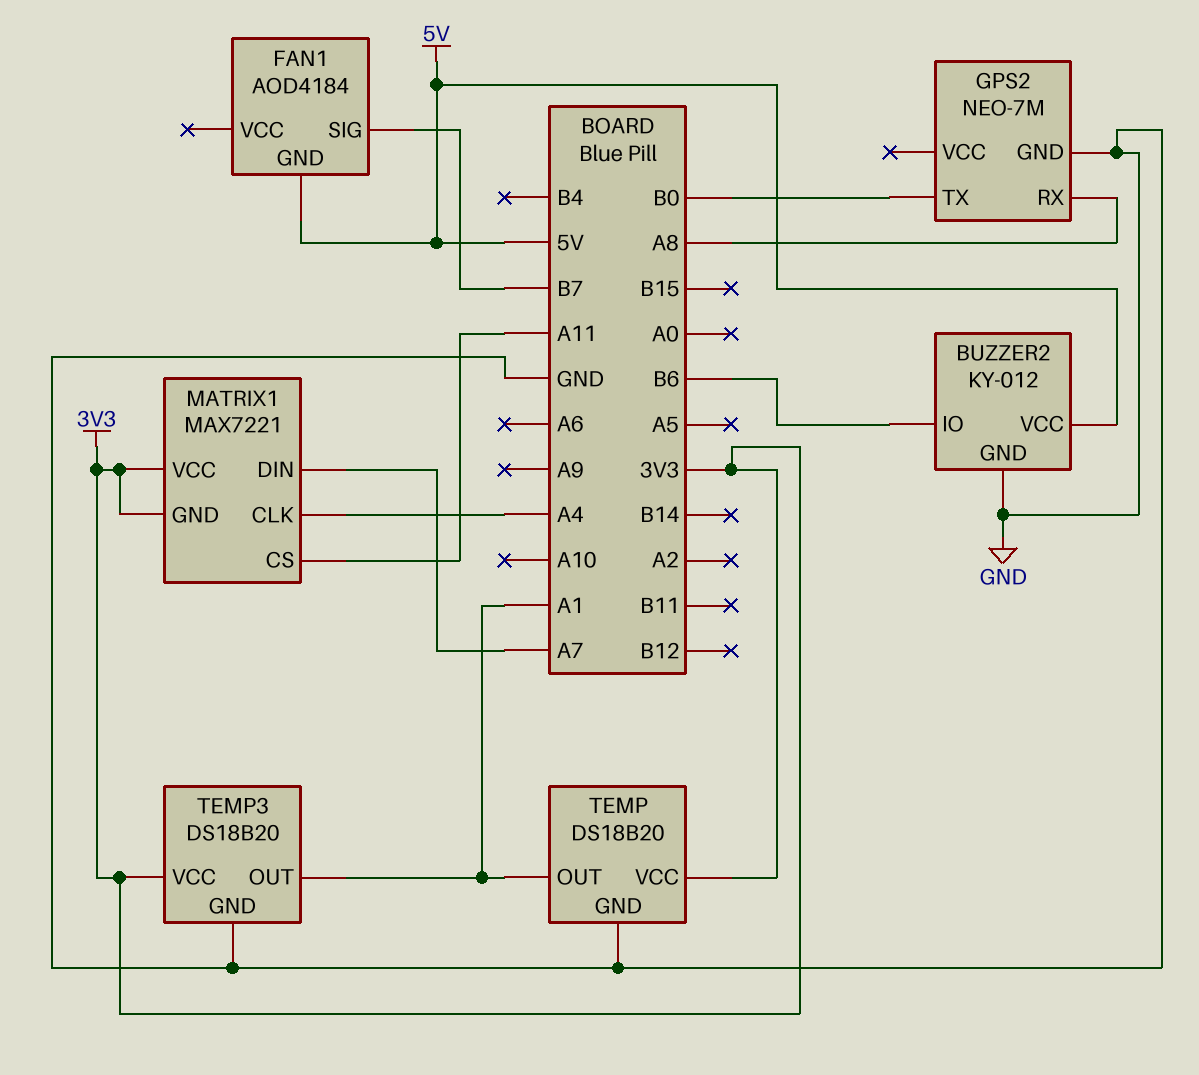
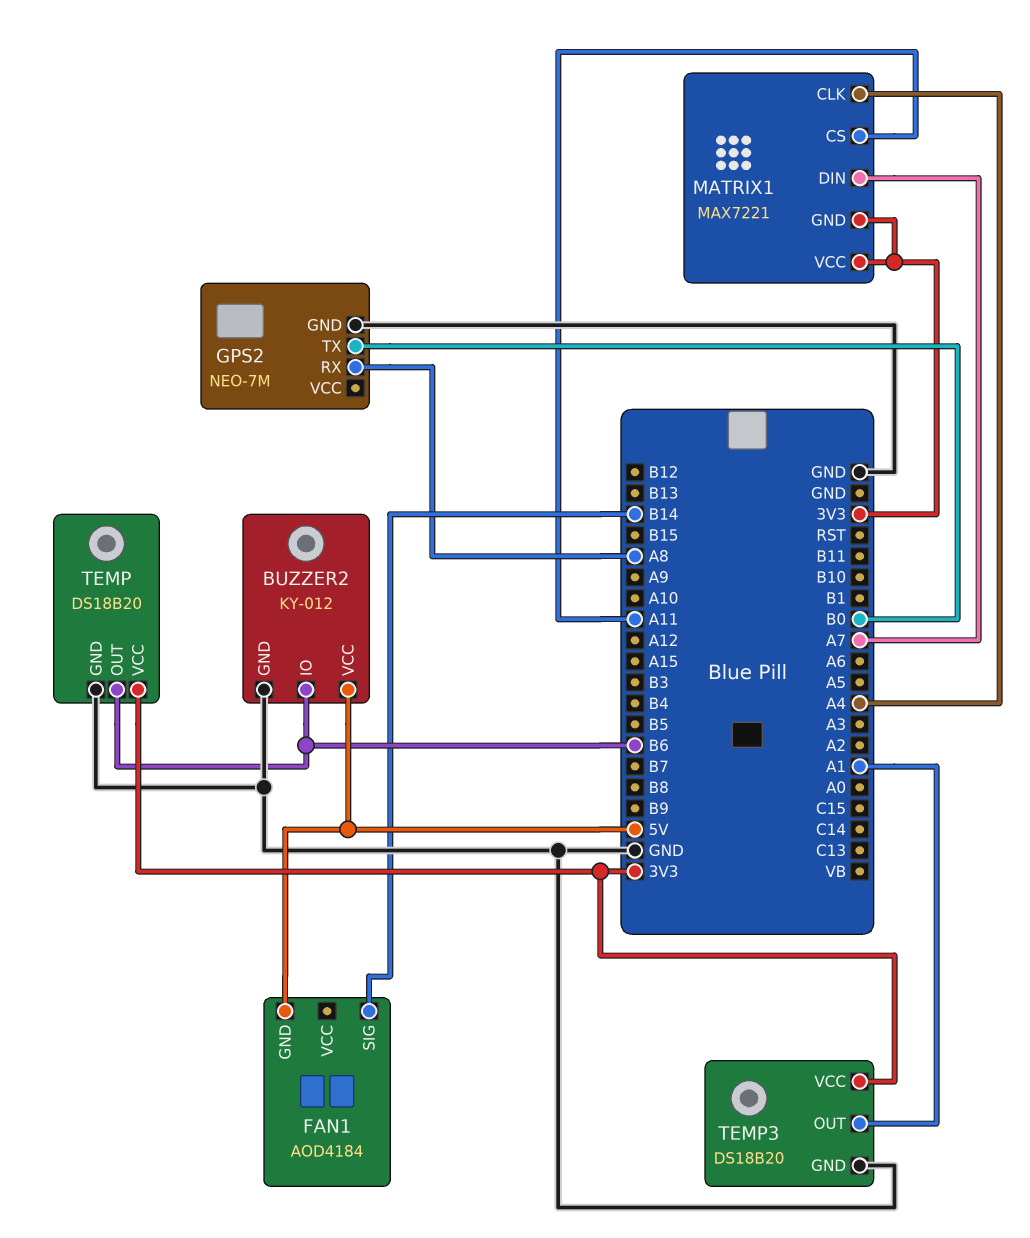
FAN1 pin SIG: B7 -> B14
TEMP pin OUT: A1 -> B6

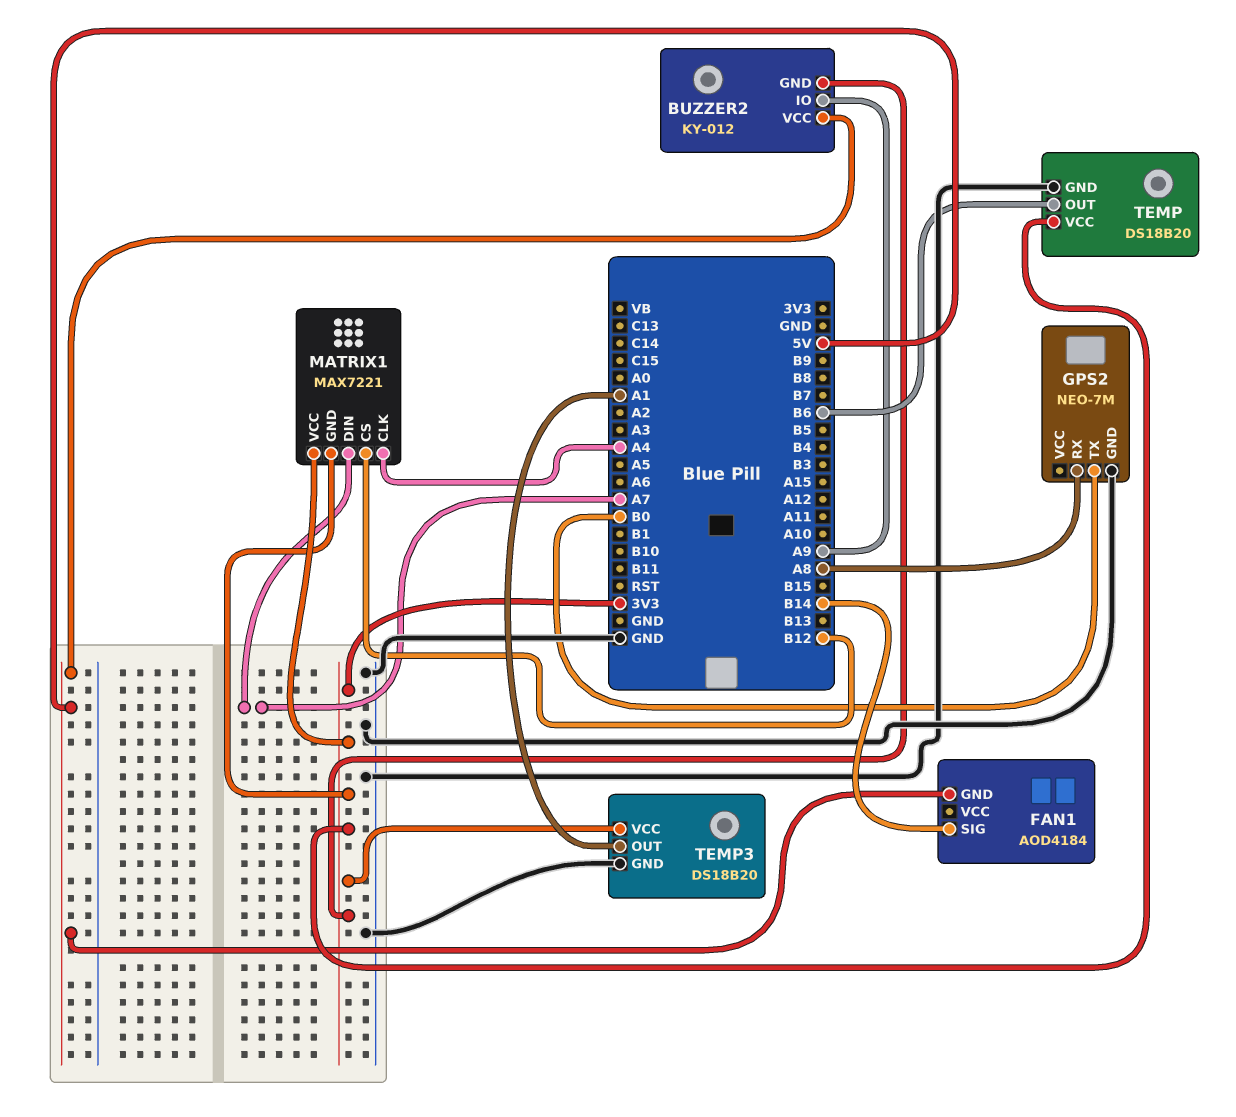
BUZZER2 pin GND: GND -> 3V3
BUZZER2 pin IO: B6 -> A9
MATRIX1 pin CS: A11 -> B12

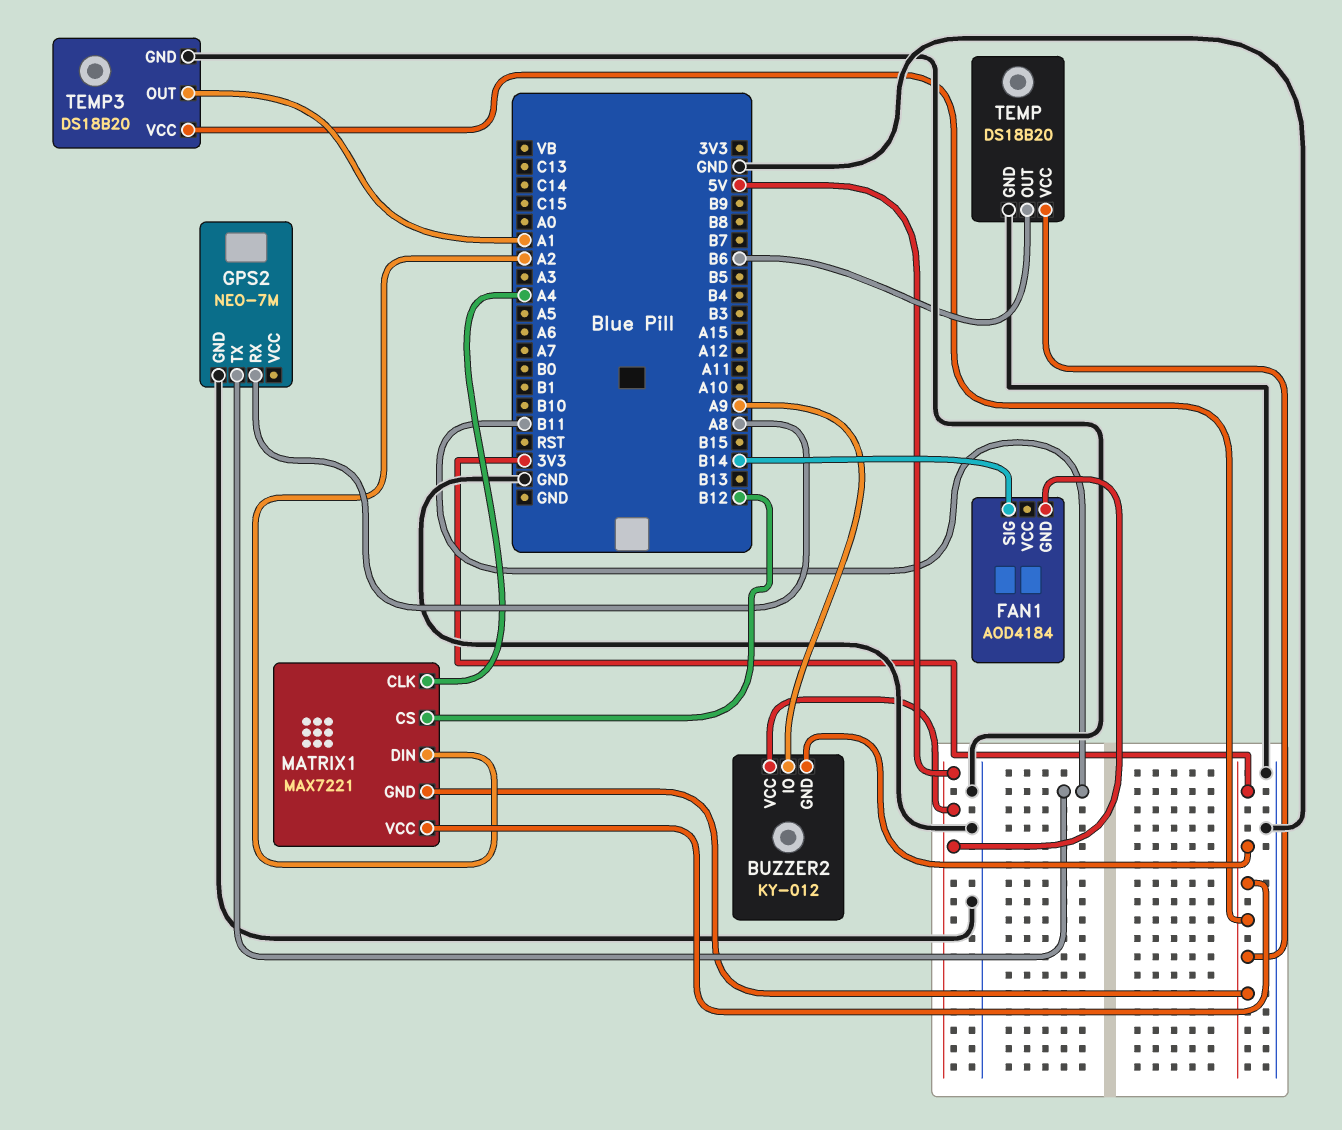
GPS2 pin TX: B0 -> B11
MATRIX1 pin DIN: A7 -> A2

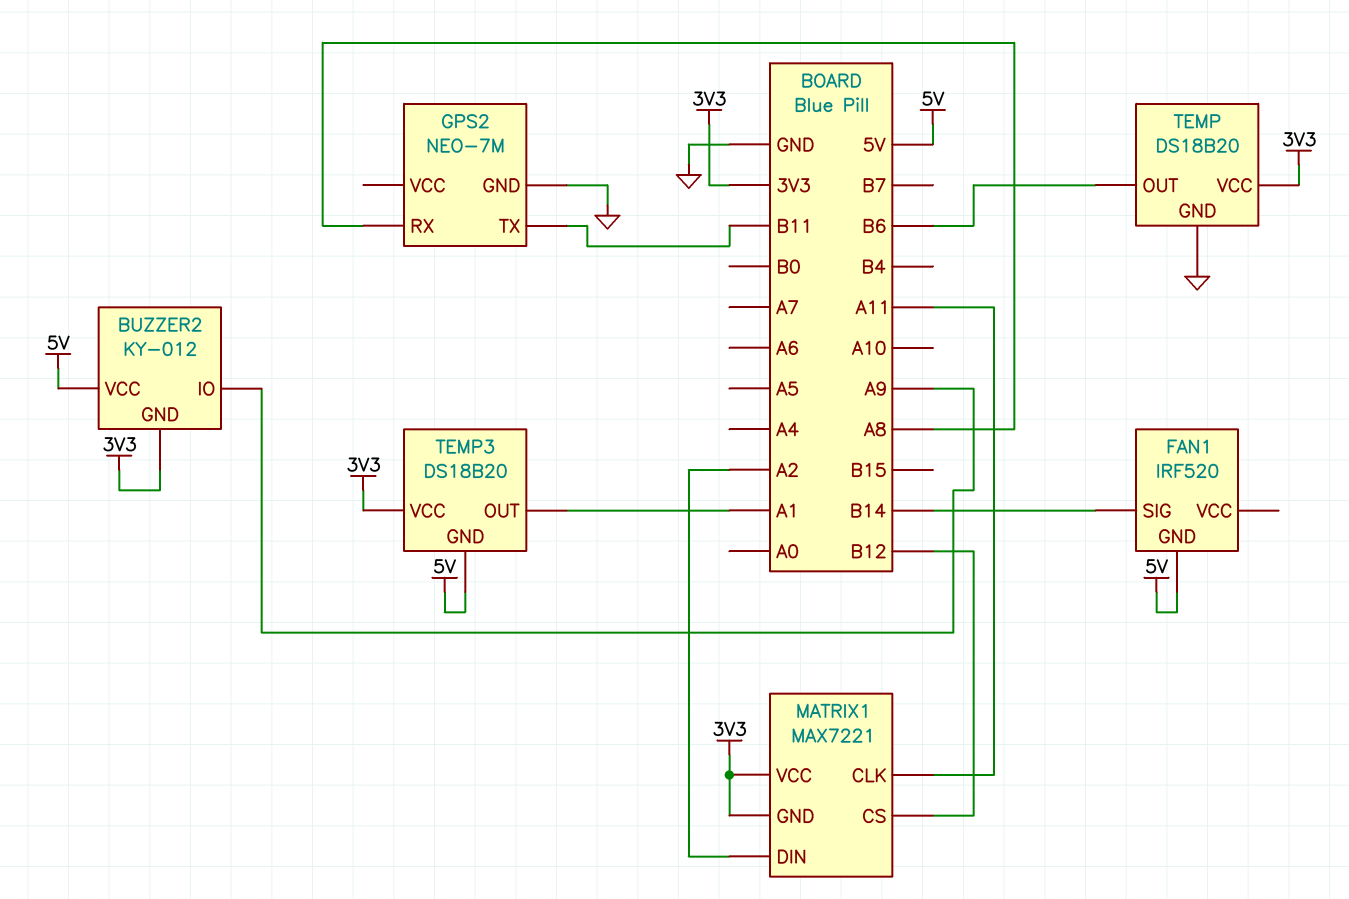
FAN1: AOD4184 -> IRF520
MATRIX1 pin CLK: A4 -> A11
TEMP3 pin GND: GND -> 5V

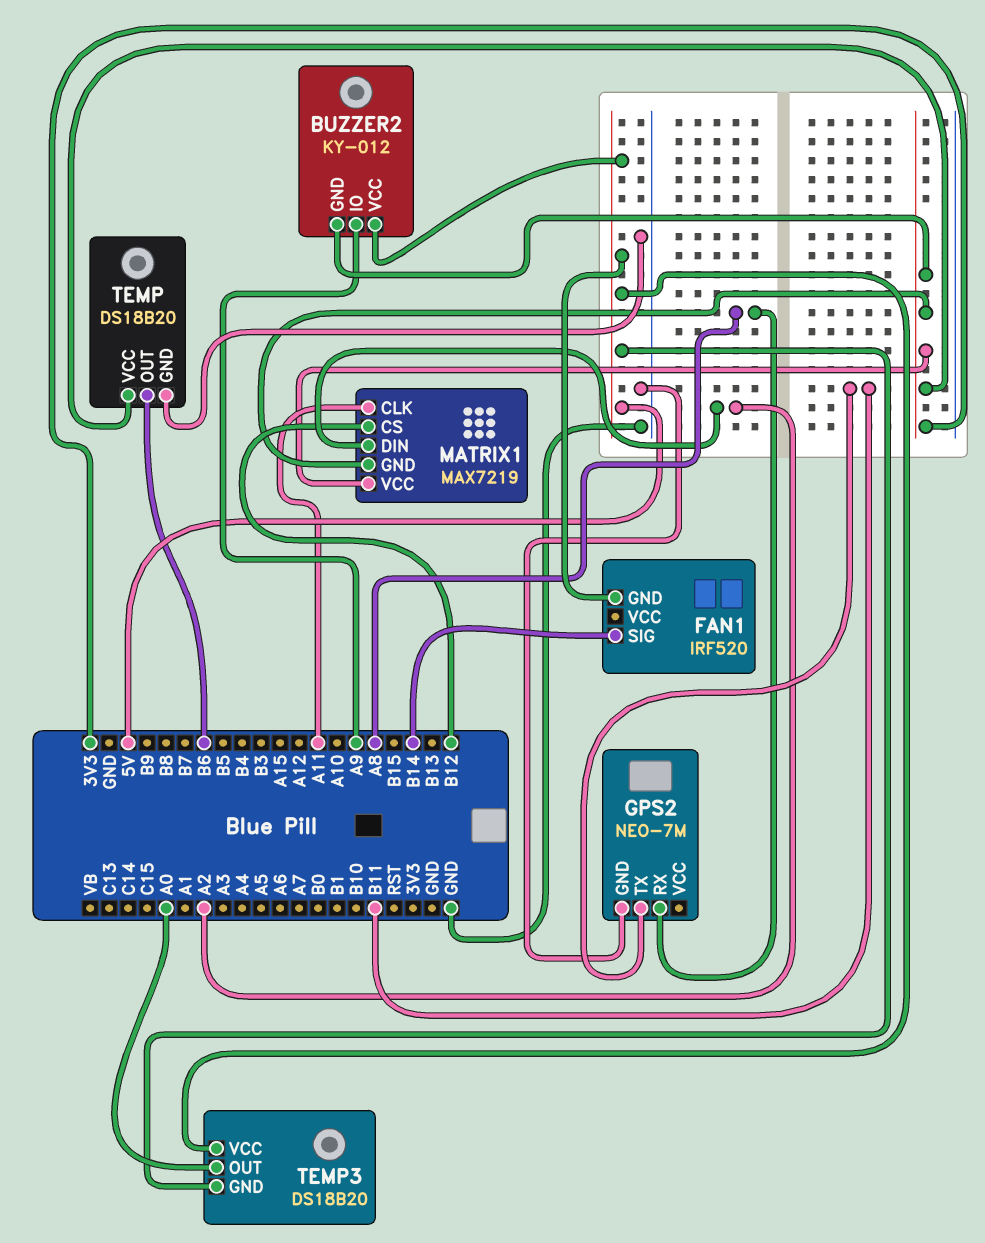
MATRIX1: MAX7221 -> MAX7219
TEMP3 pin OUT: A1 -> A0
TEMP3 pin VCC: 3V3 -> 5V

